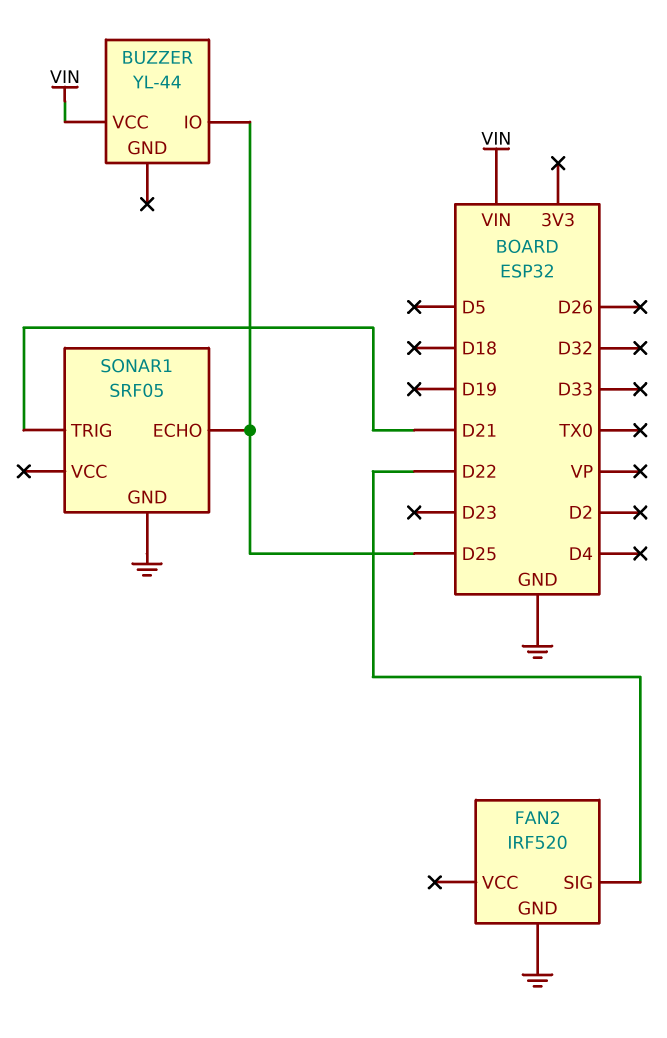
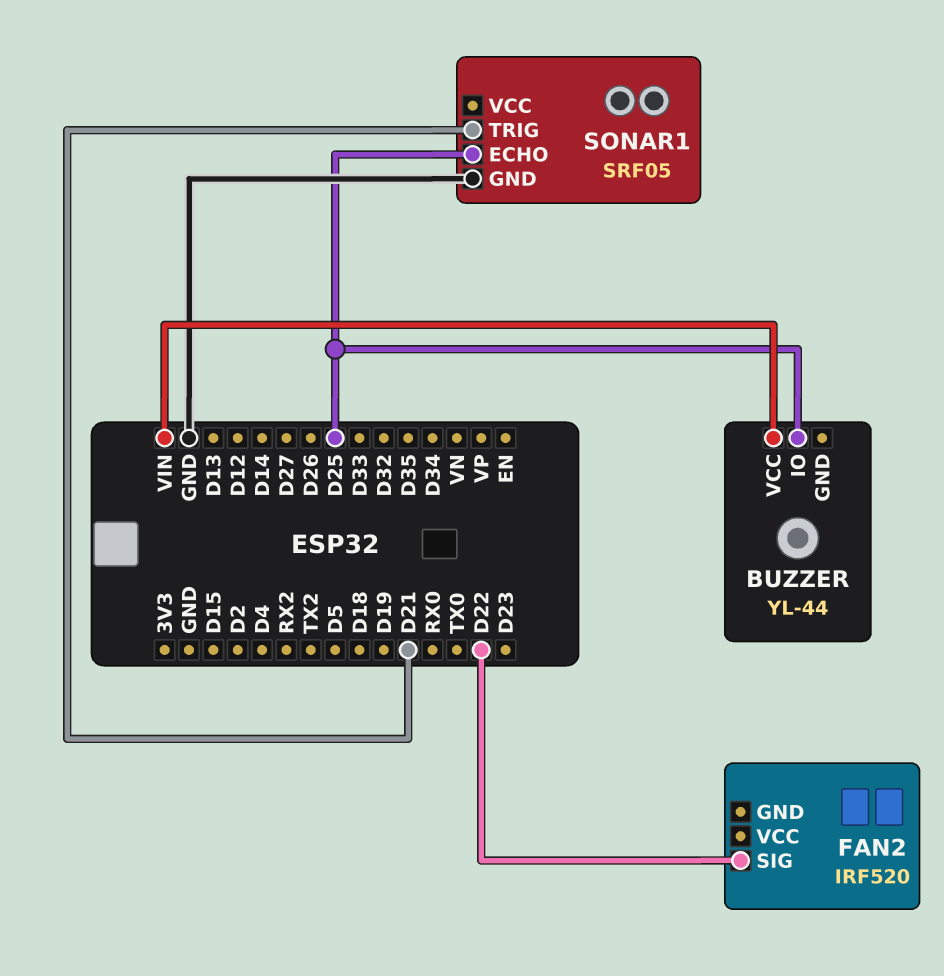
FAN2 pin GND: GND -> none

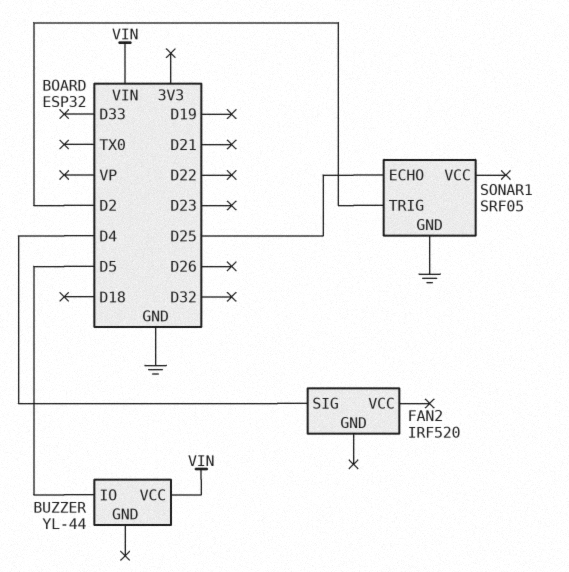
BUZZER pin IO: D25 -> D5
FAN2 pin SIG: D22 -> D4
SONAR1 pin TRIG: D21 -> D2

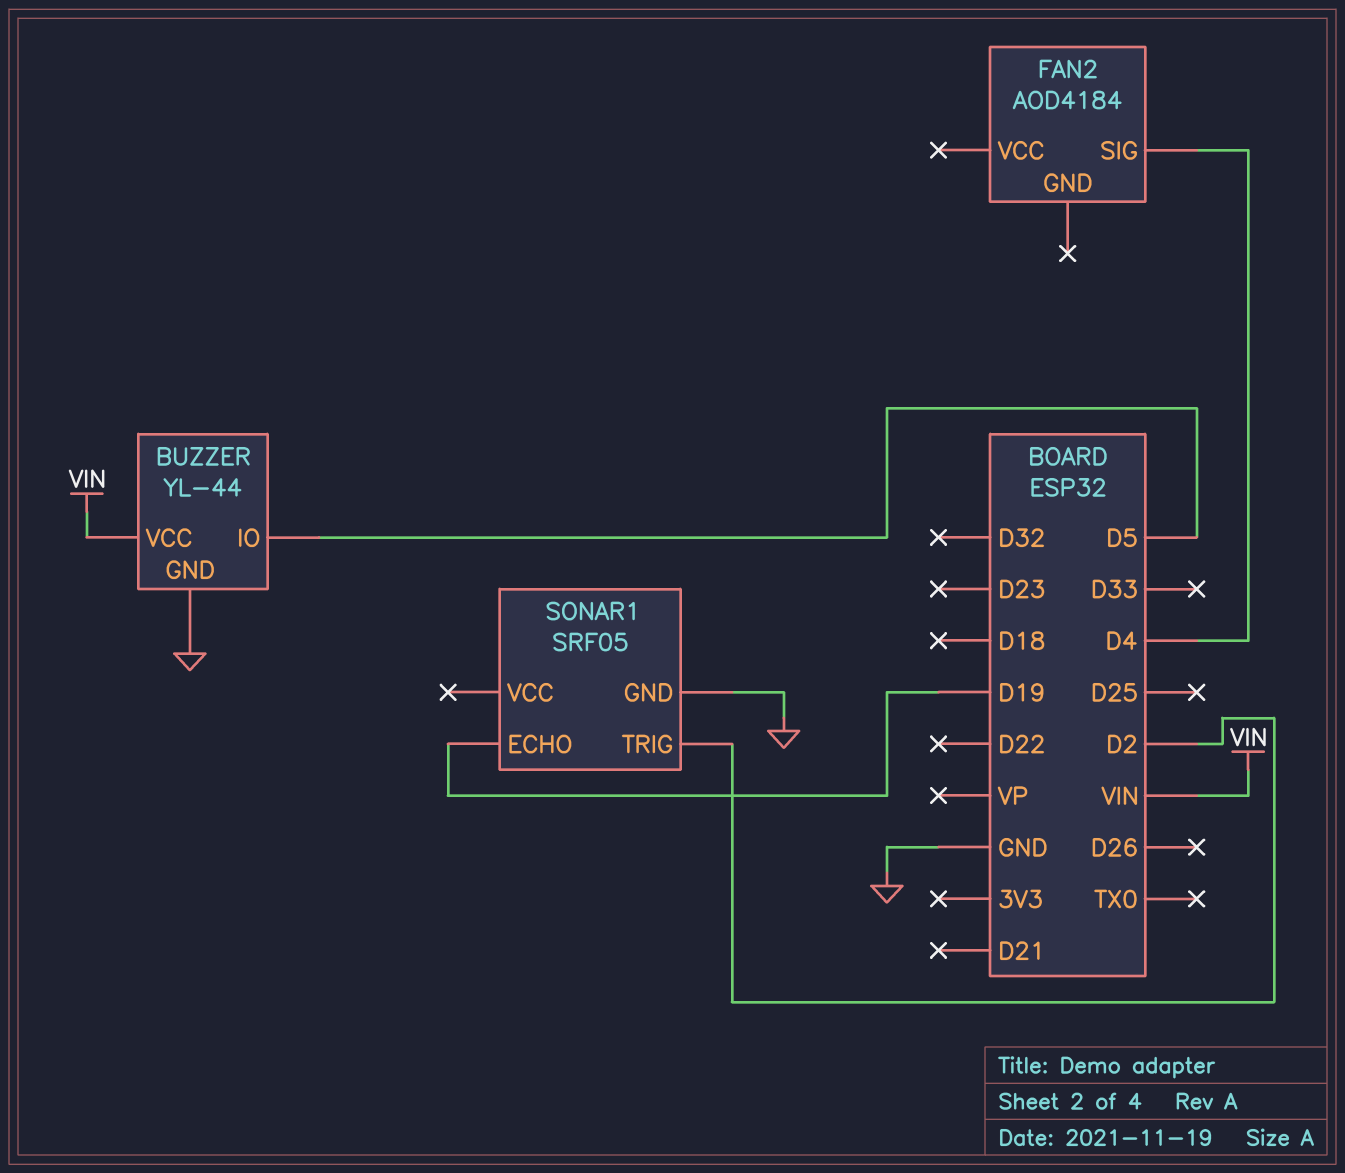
BUZZER pin GND: none -> GND
FAN2: IRF520 -> AOD4184
SONAR1 pin ECHO: D25 -> D19

